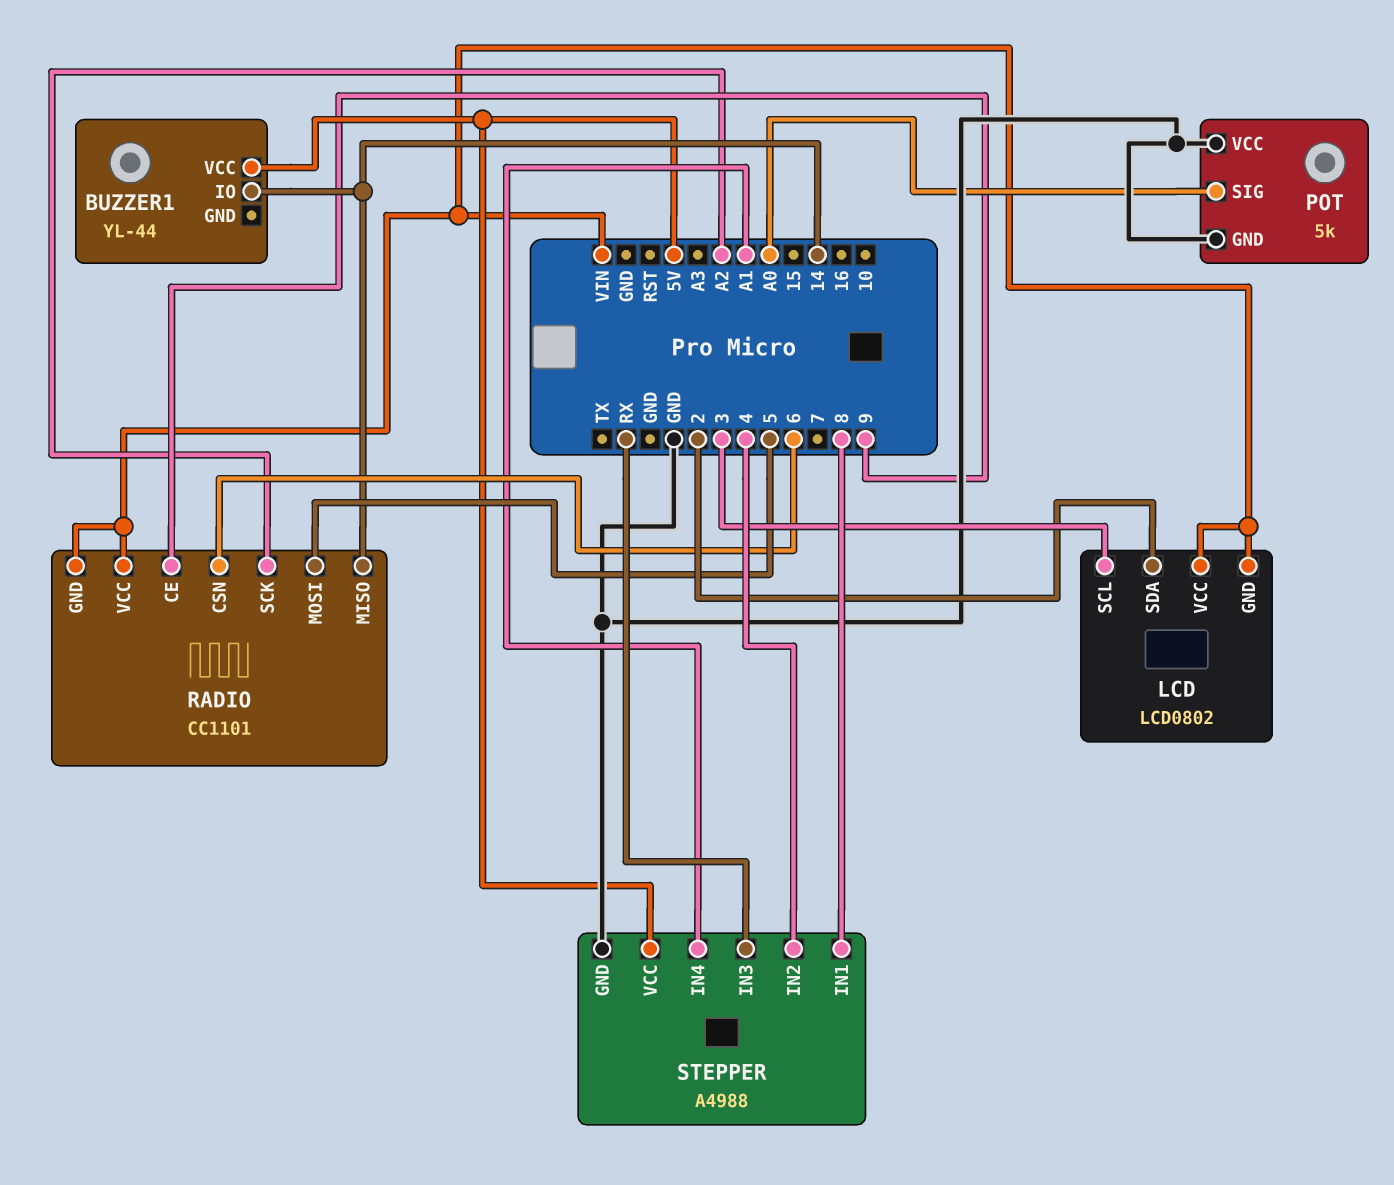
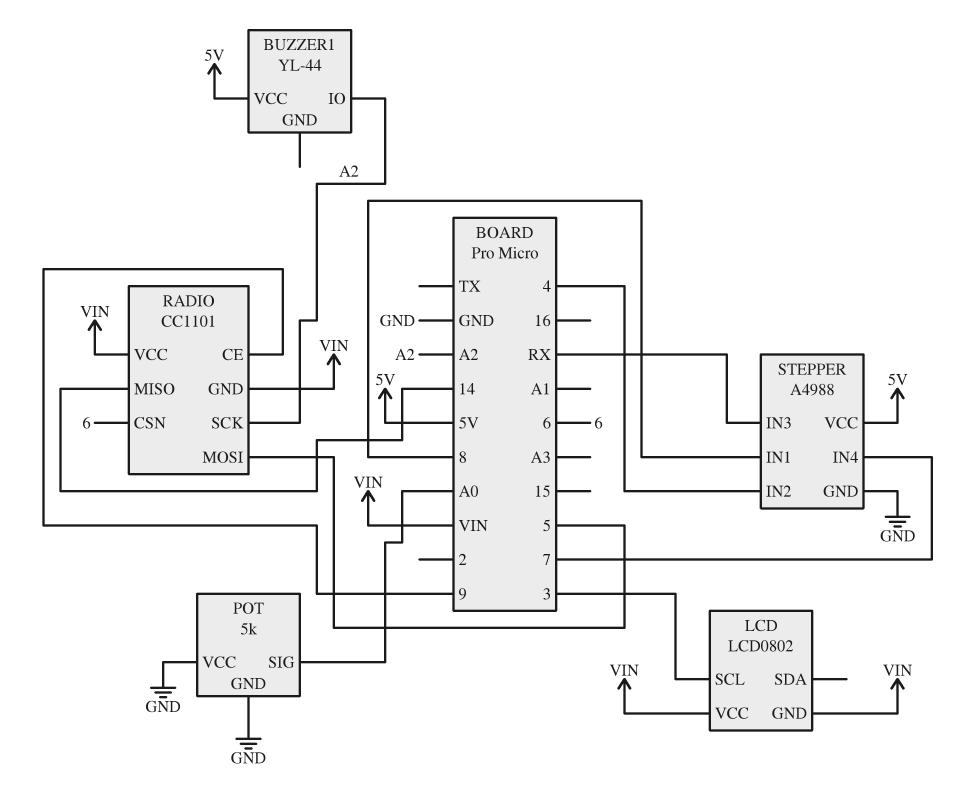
BUZZER1 pin IO: 14 -> A2
LCD pin SDA: 2 -> none
STEPPER pin IN4: A1 -> 7

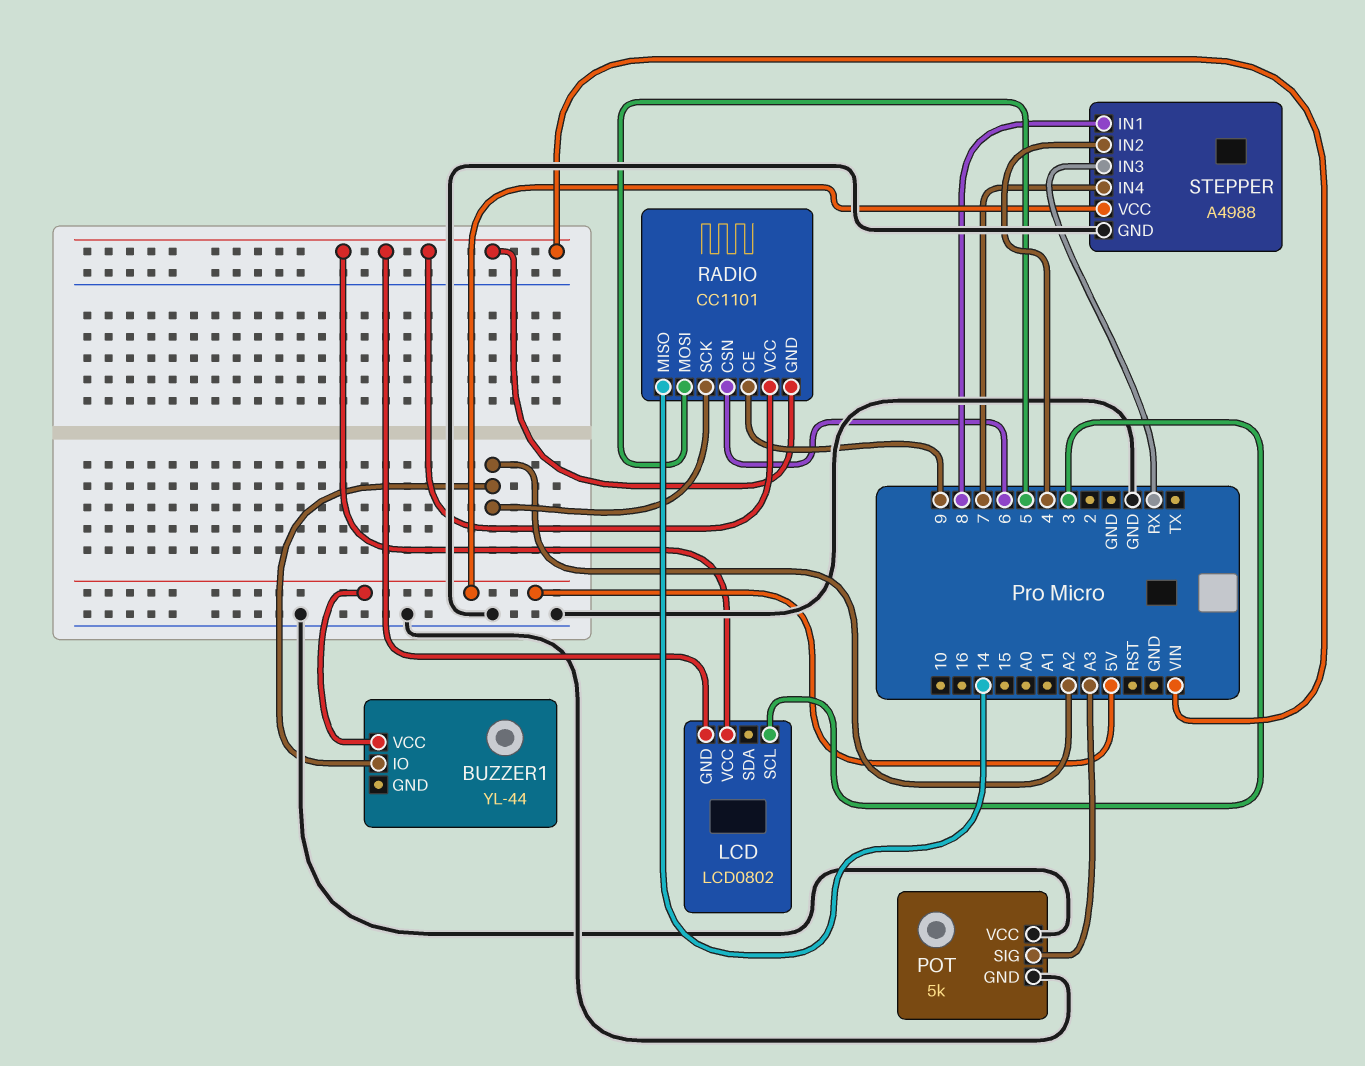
POT pin SIG: A0 -> A3

